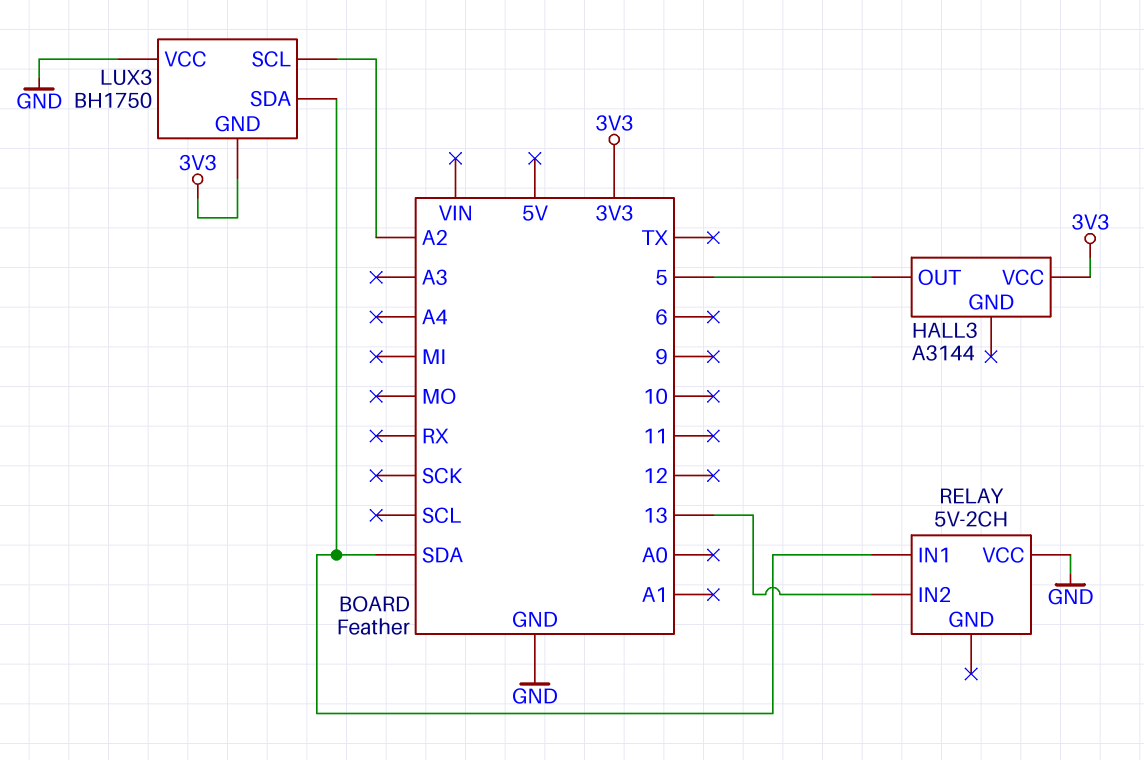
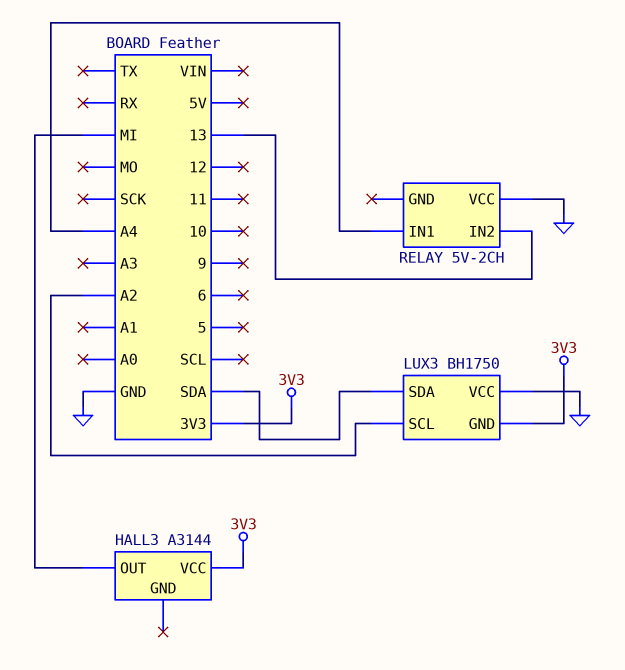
HALL3 pin OUT: 5 -> MI
RELAY pin IN1: SDA -> A4

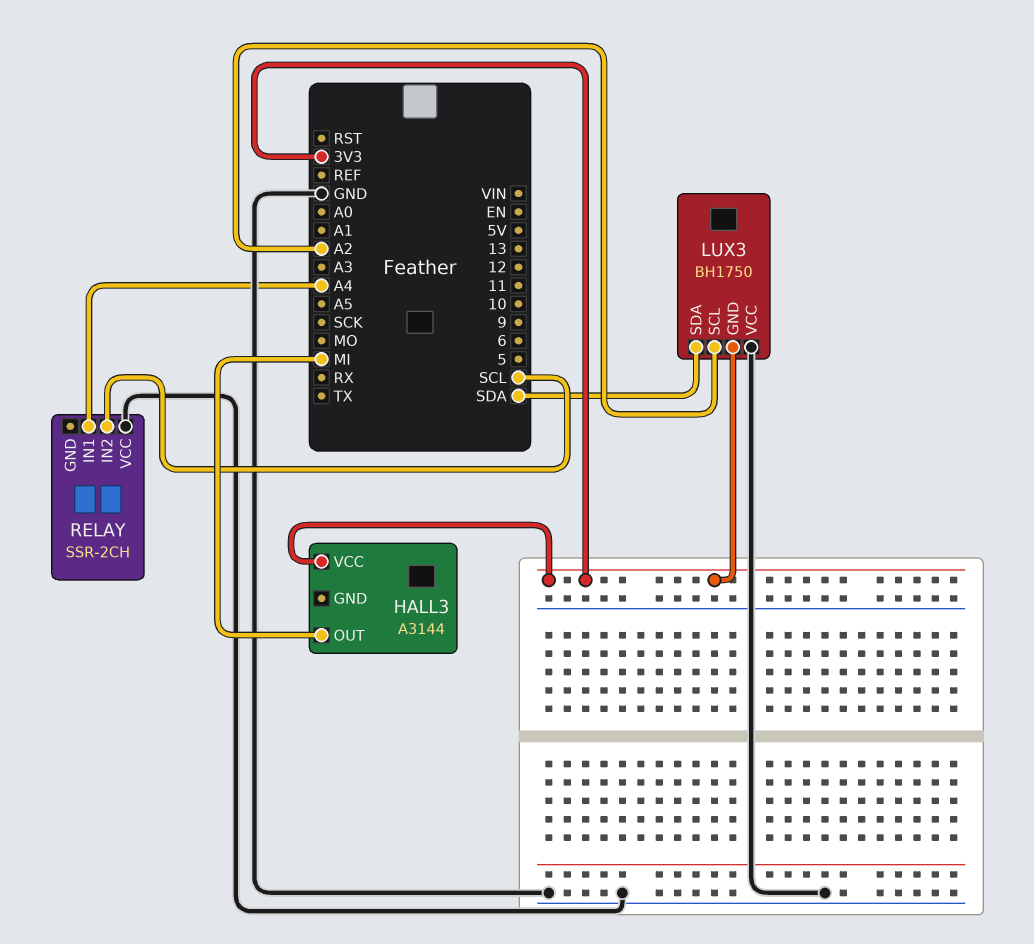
RELAY: 5V-2CH -> SSR-2CH
RELAY pin IN2: 13 -> SCL

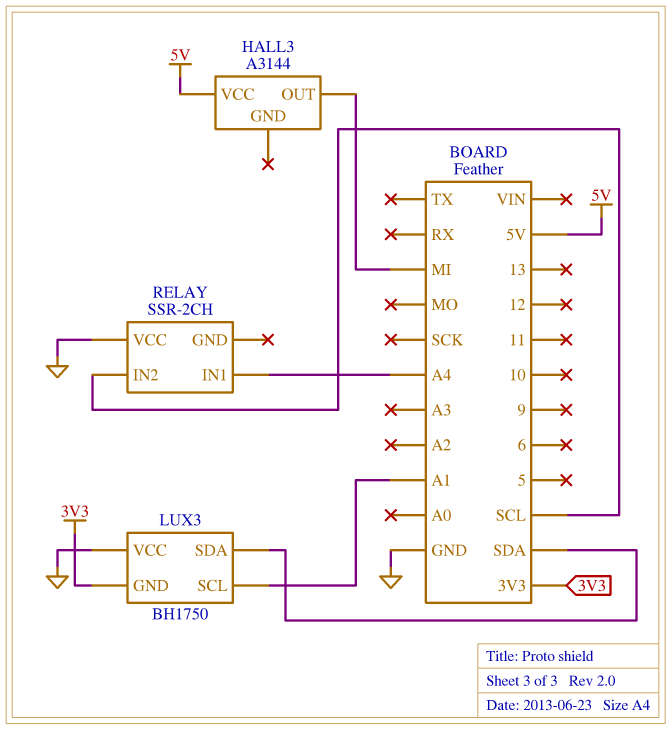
HALL3 pin VCC: 3V3 -> 5V
LUX3 pin SCL: A2 -> A1

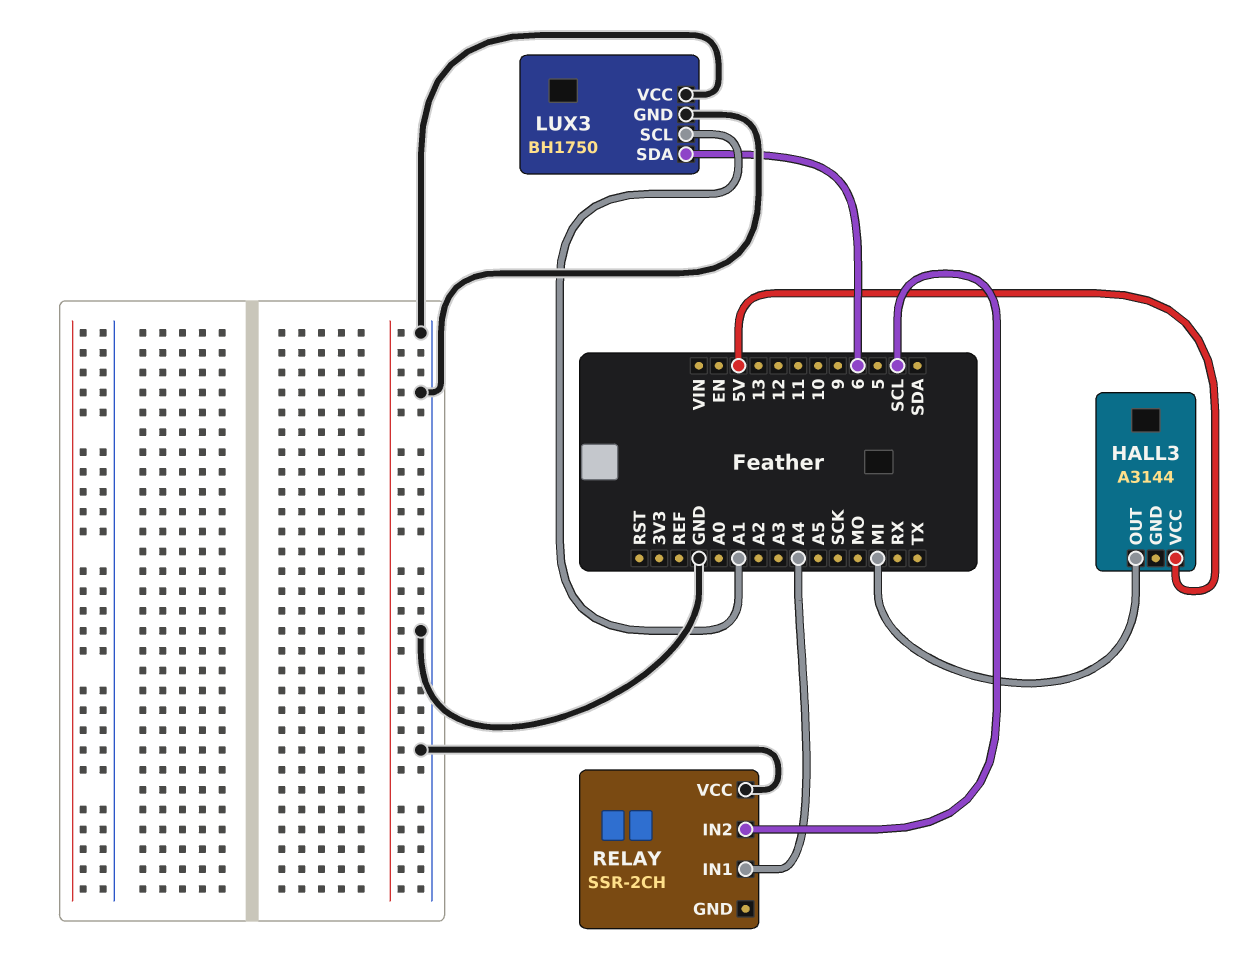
LUX3 pin GND: 3V3 -> GND
LUX3 pin SDA: SDA -> 6

